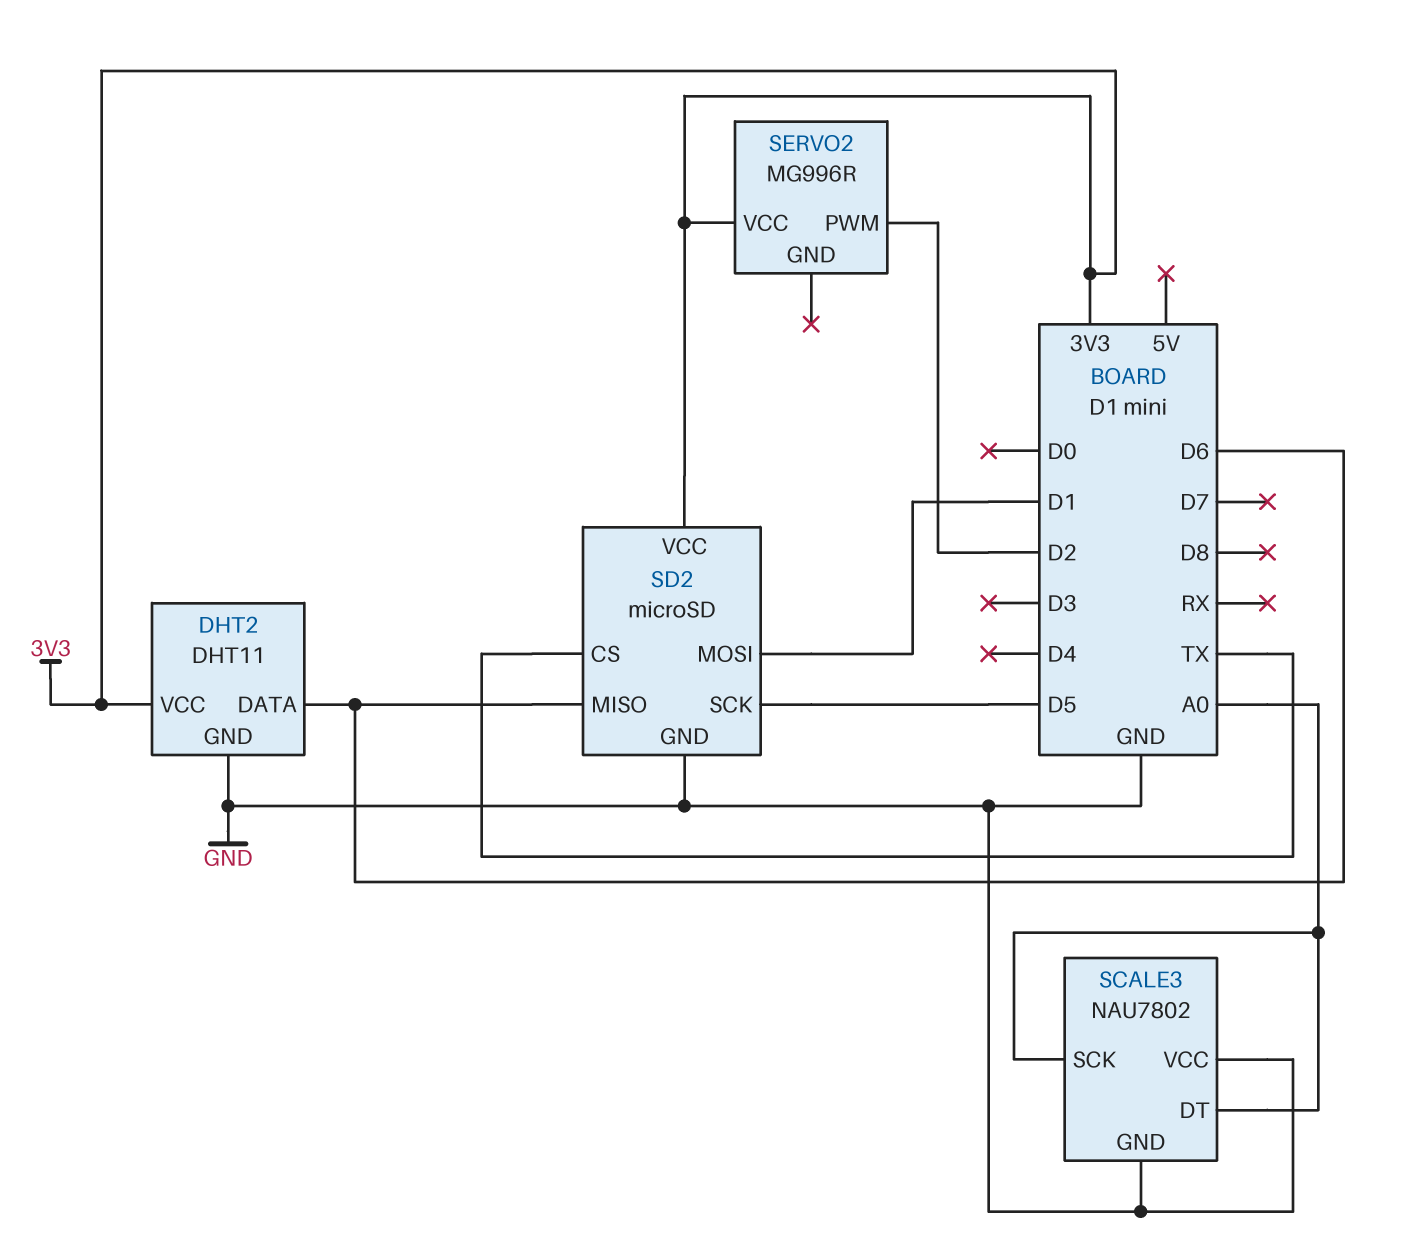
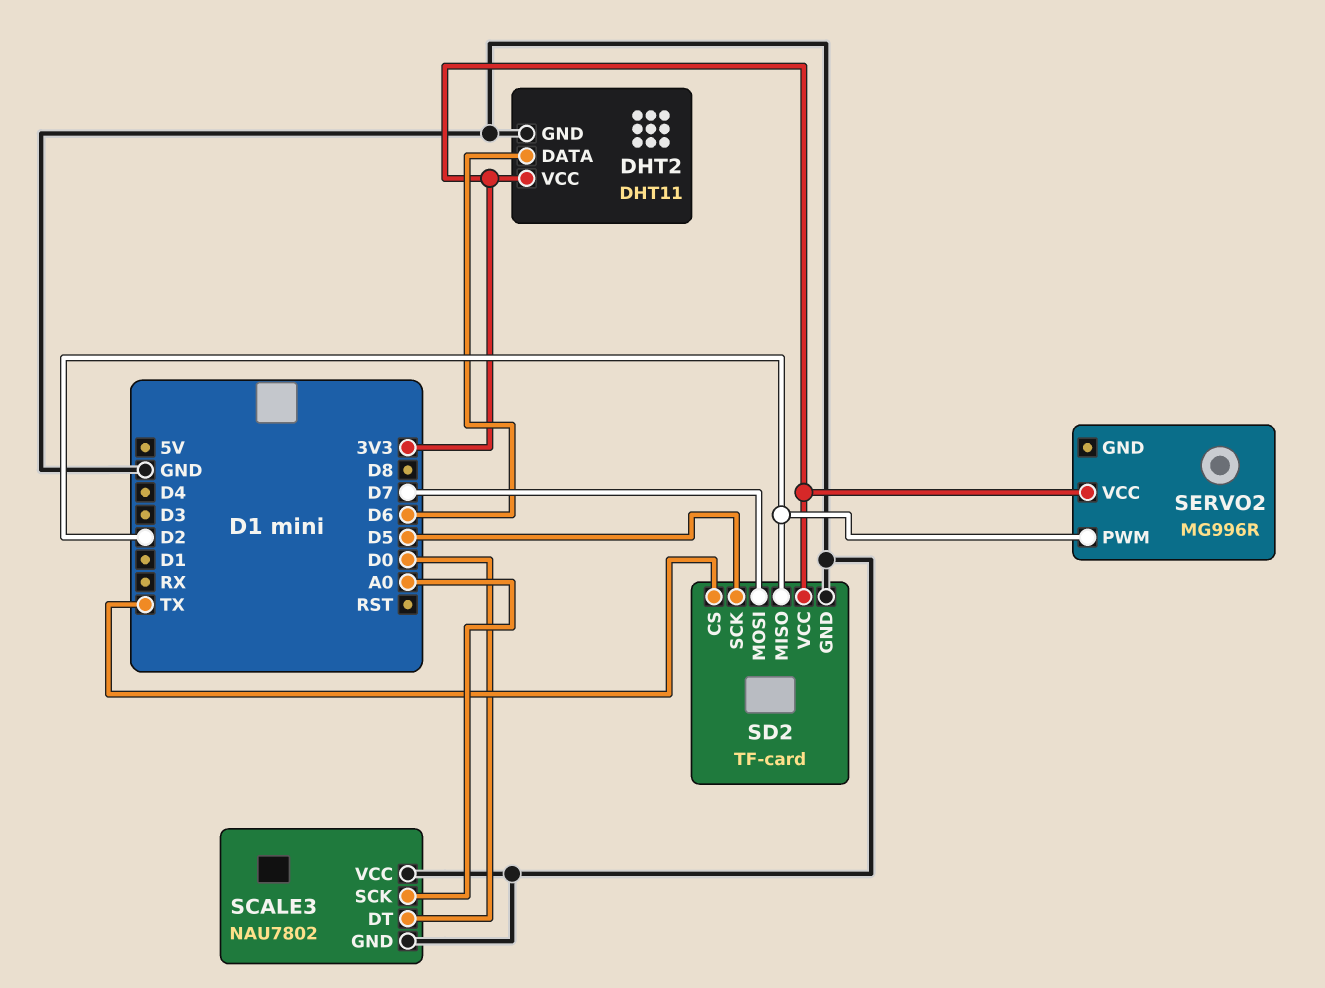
SCALE3 pin DT: A0 -> D0
SD2: microSD -> TF-card
SD2 pin MISO: D6 -> D2
SD2 pin MOSI: D1 -> D7

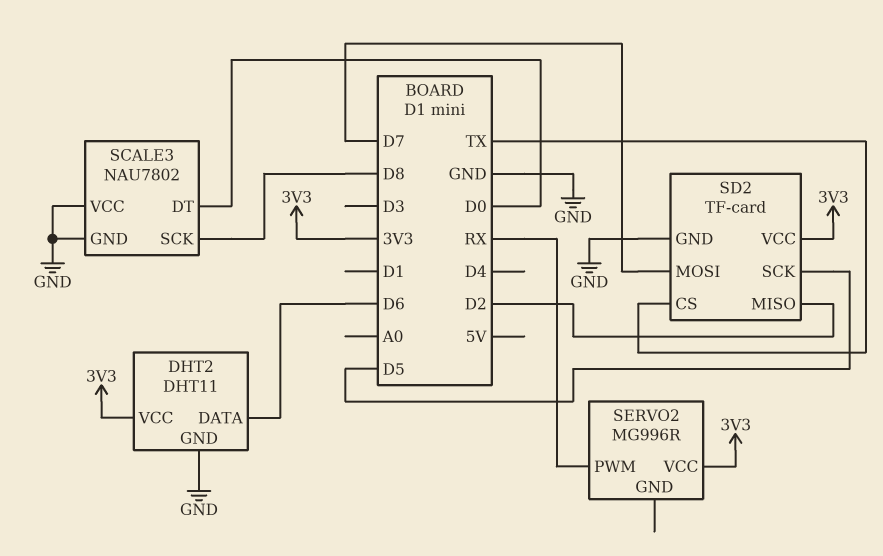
SCALE3 pin SCK: A0 -> D8
SERVO2 pin PWM: D2 -> RX

